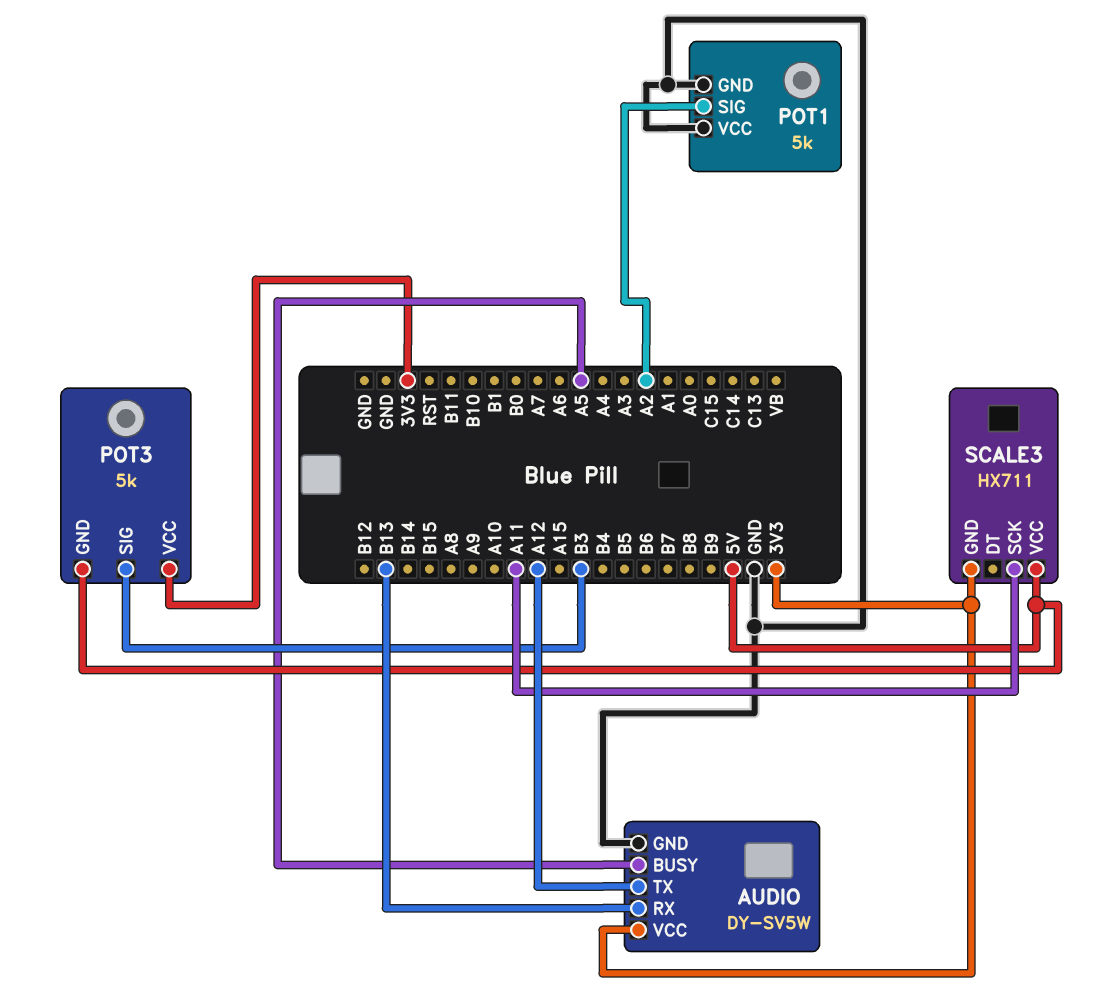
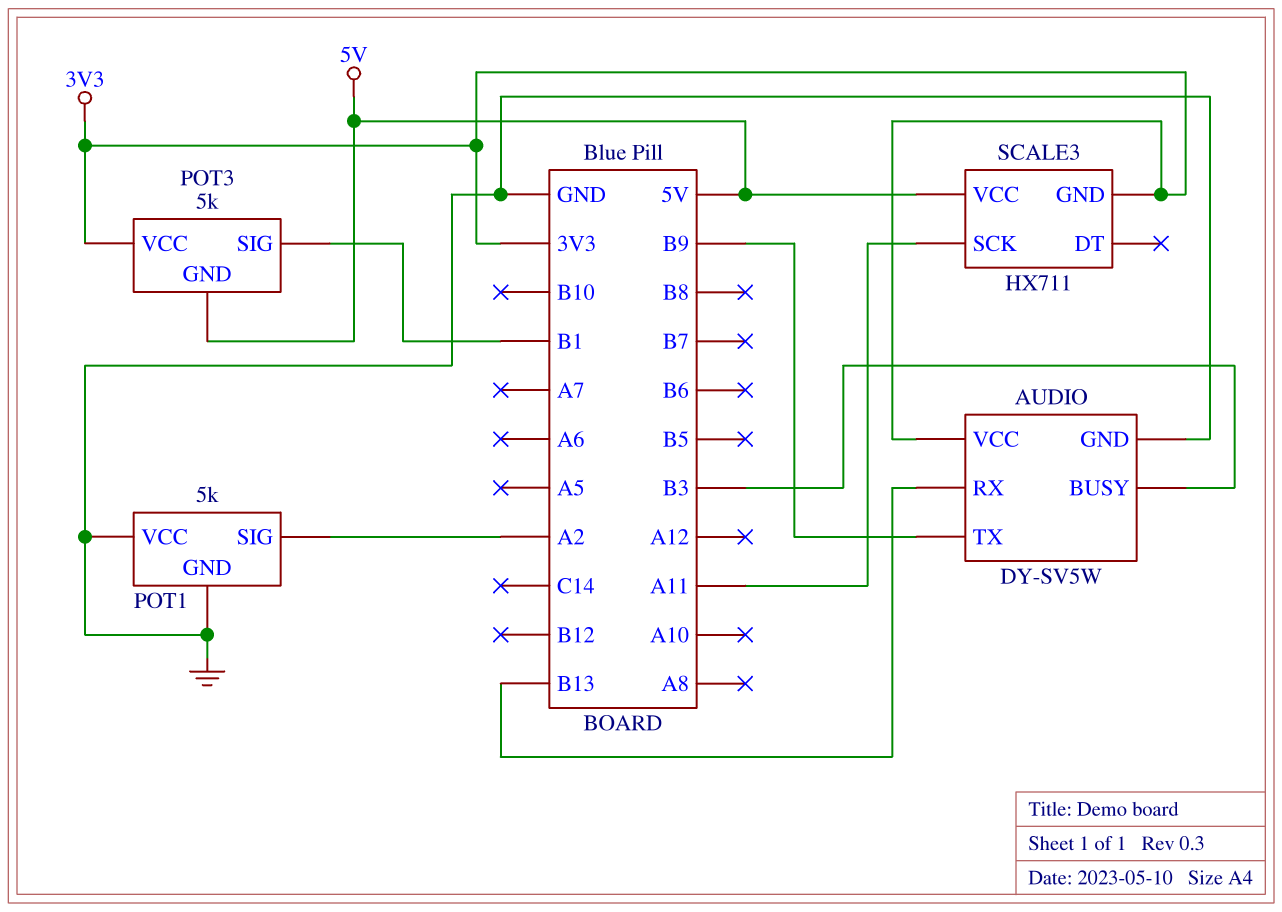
AUDIO pin BUSY: A5 -> B3
AUDIO pin TX: A12 -> B9
POT3 pin SIG: B3 -> B1

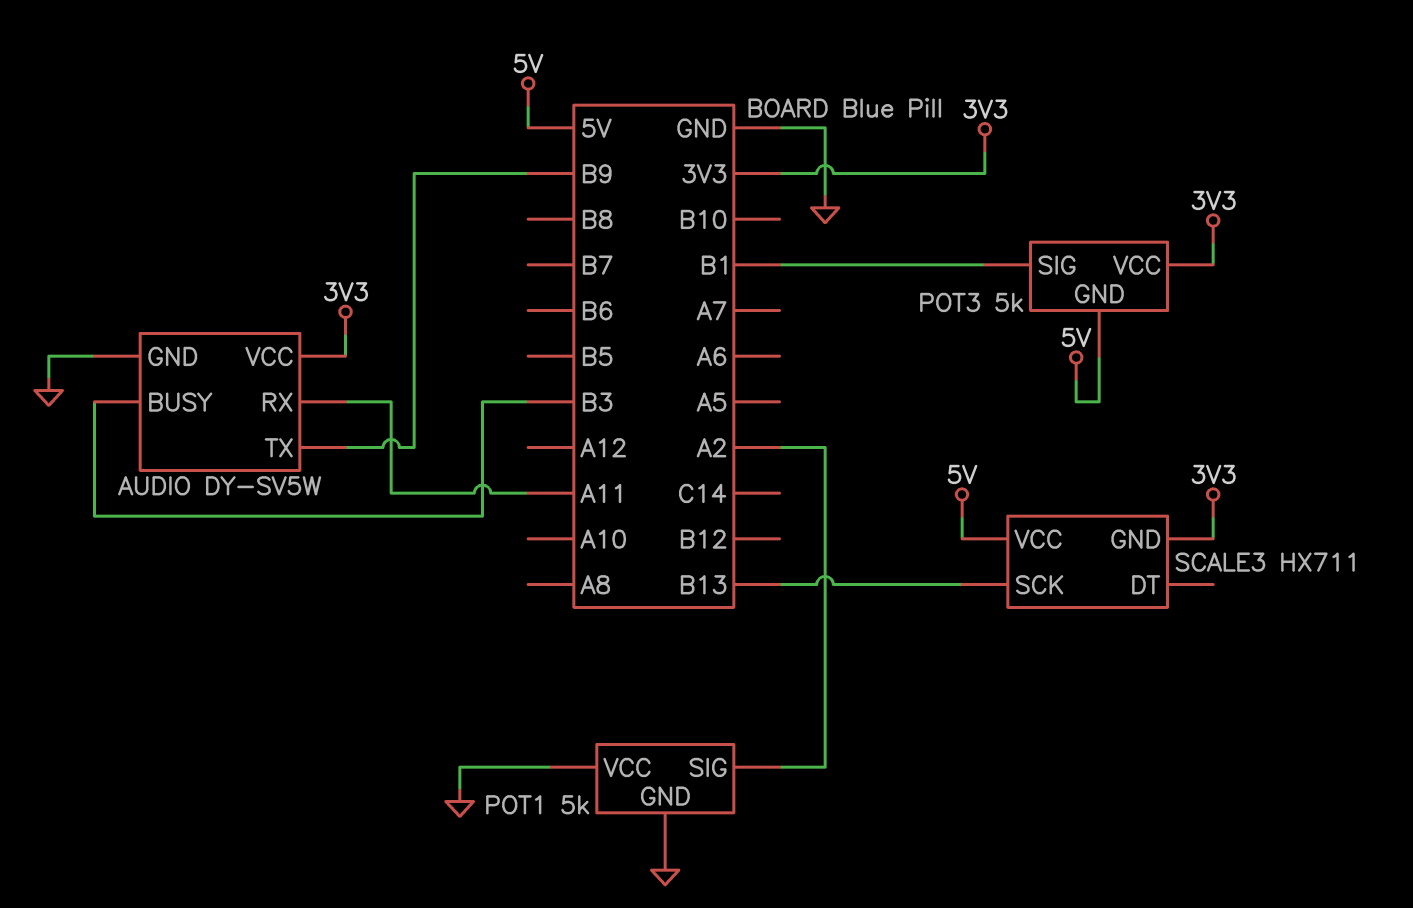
AUDIO pin RX: B13 -> A11
SCALE3 pin SCK: A11 -> B13

